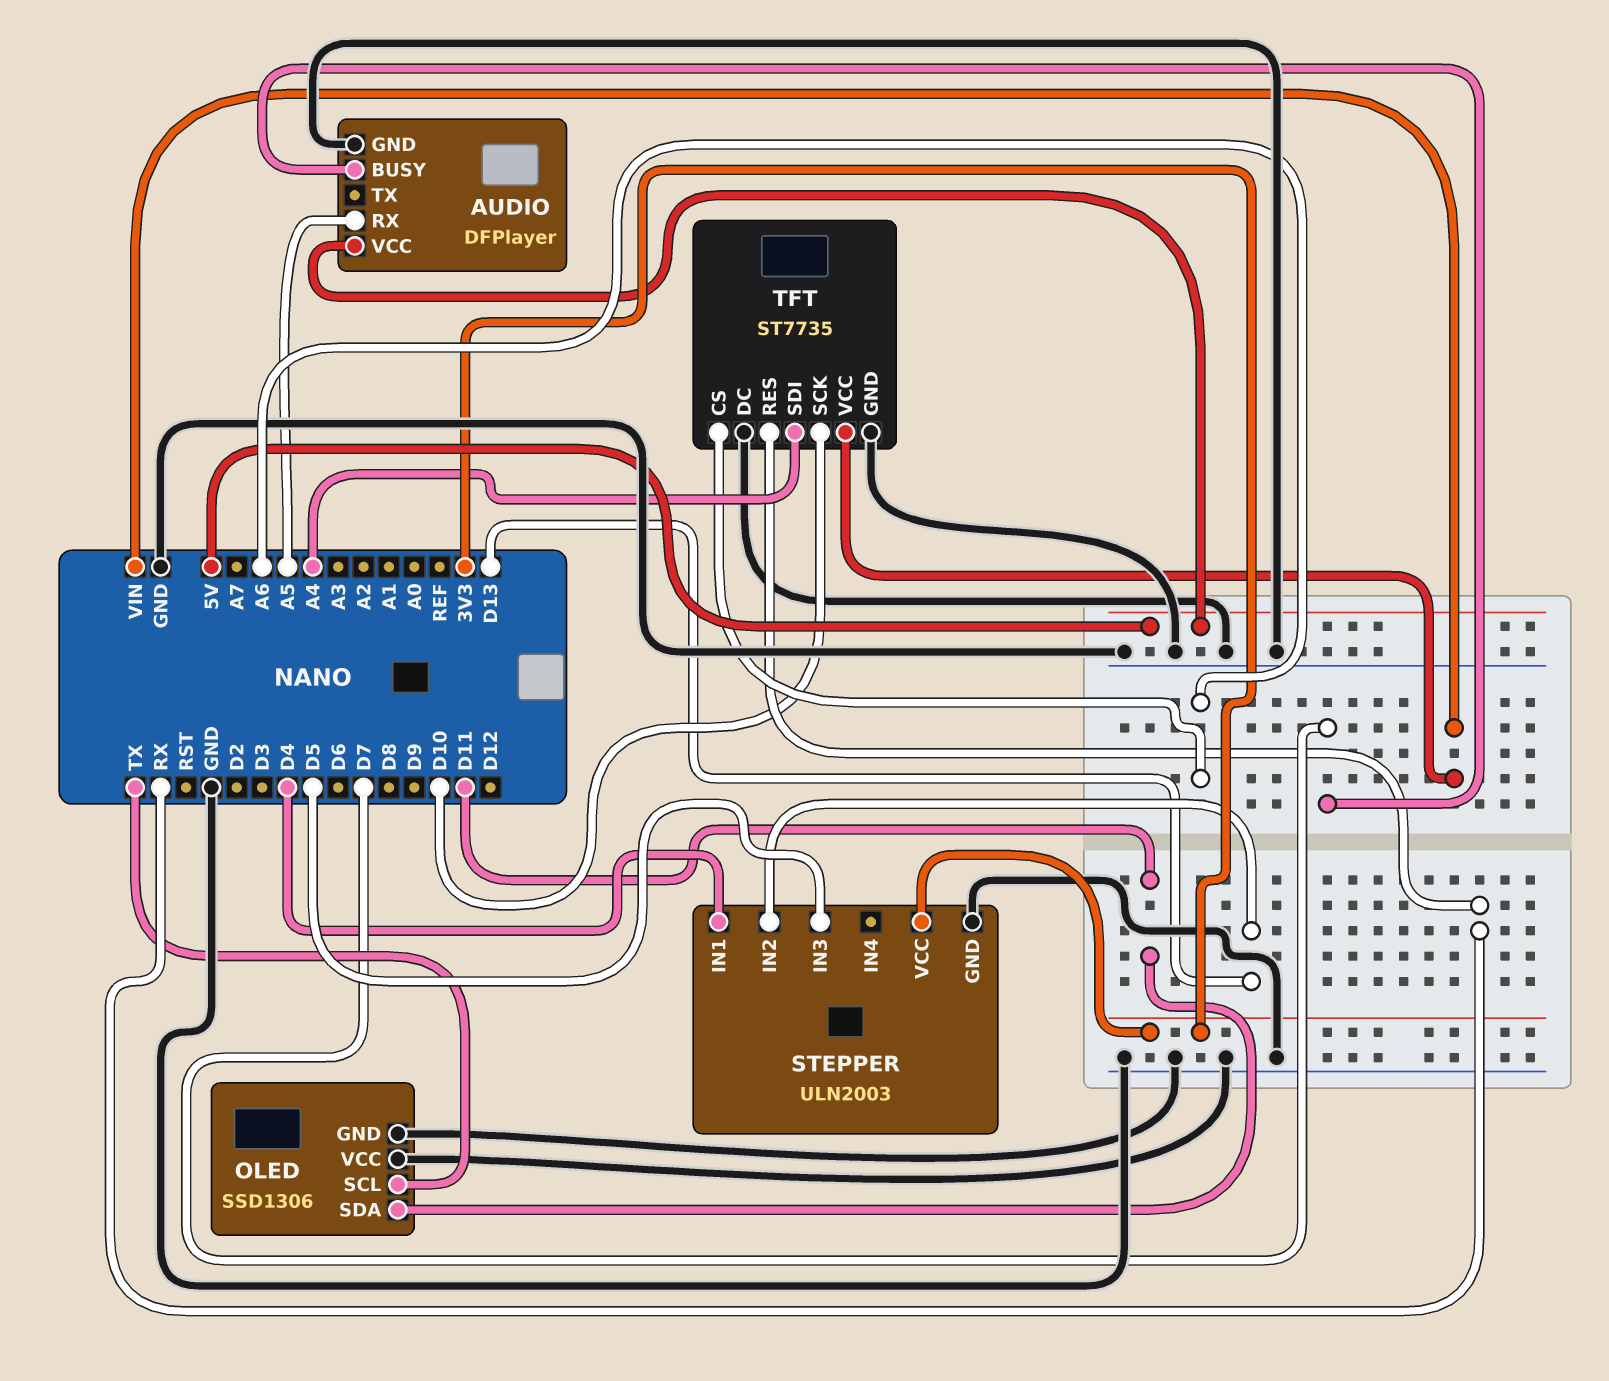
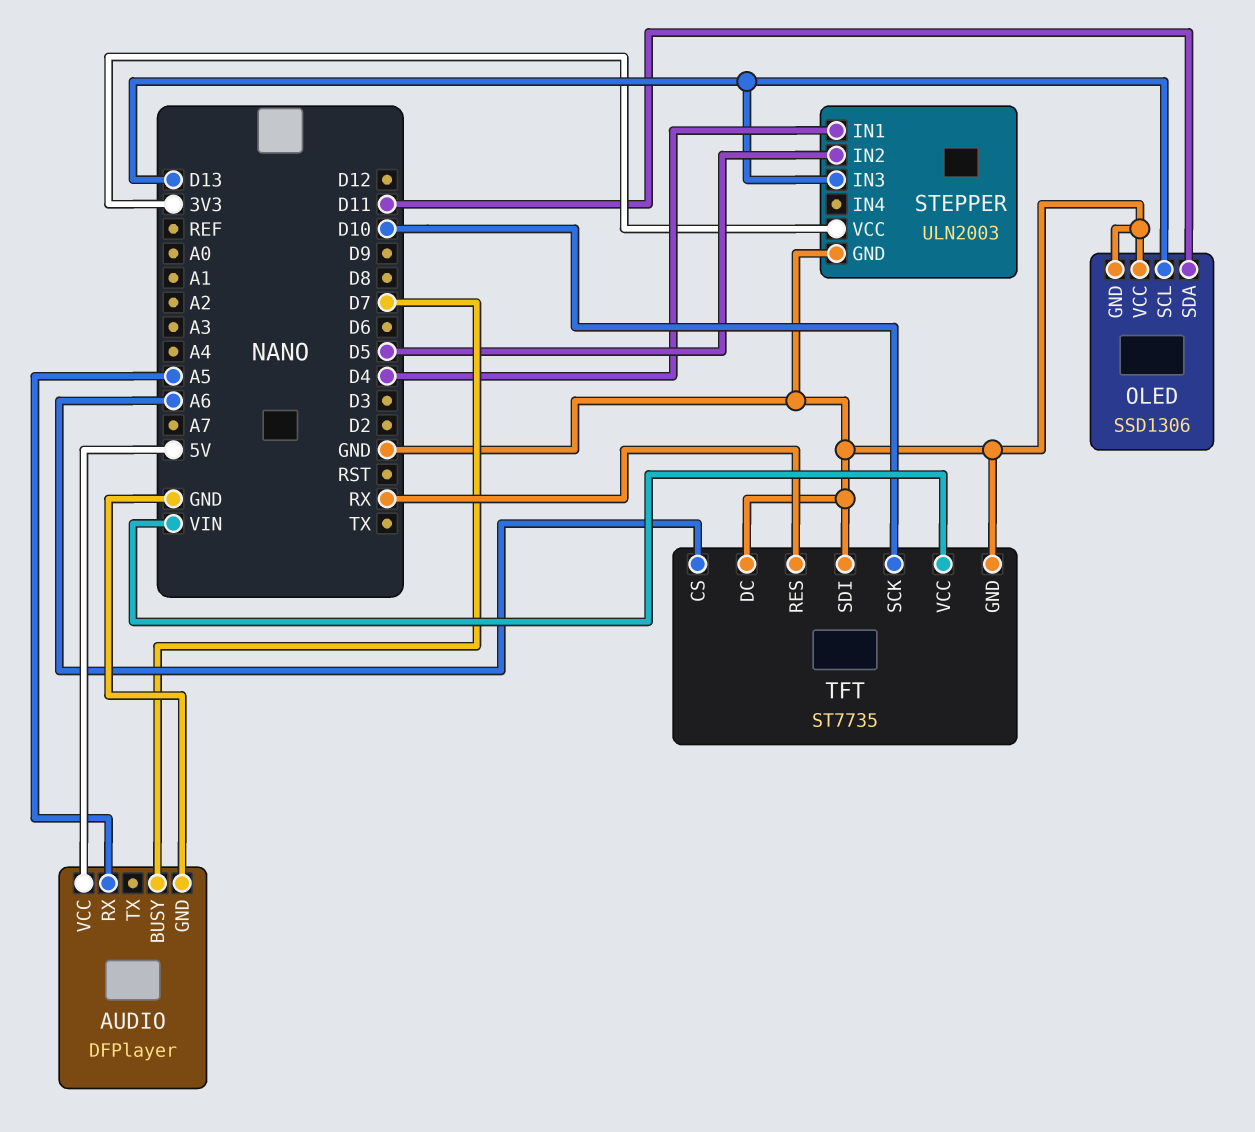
OLED pin SCL: TX -> D13
STEPPER pin IN2: D13 -> D5
STEPPER pin IN3: D5 -> D13
TFT pin SDI: A4 -> GND

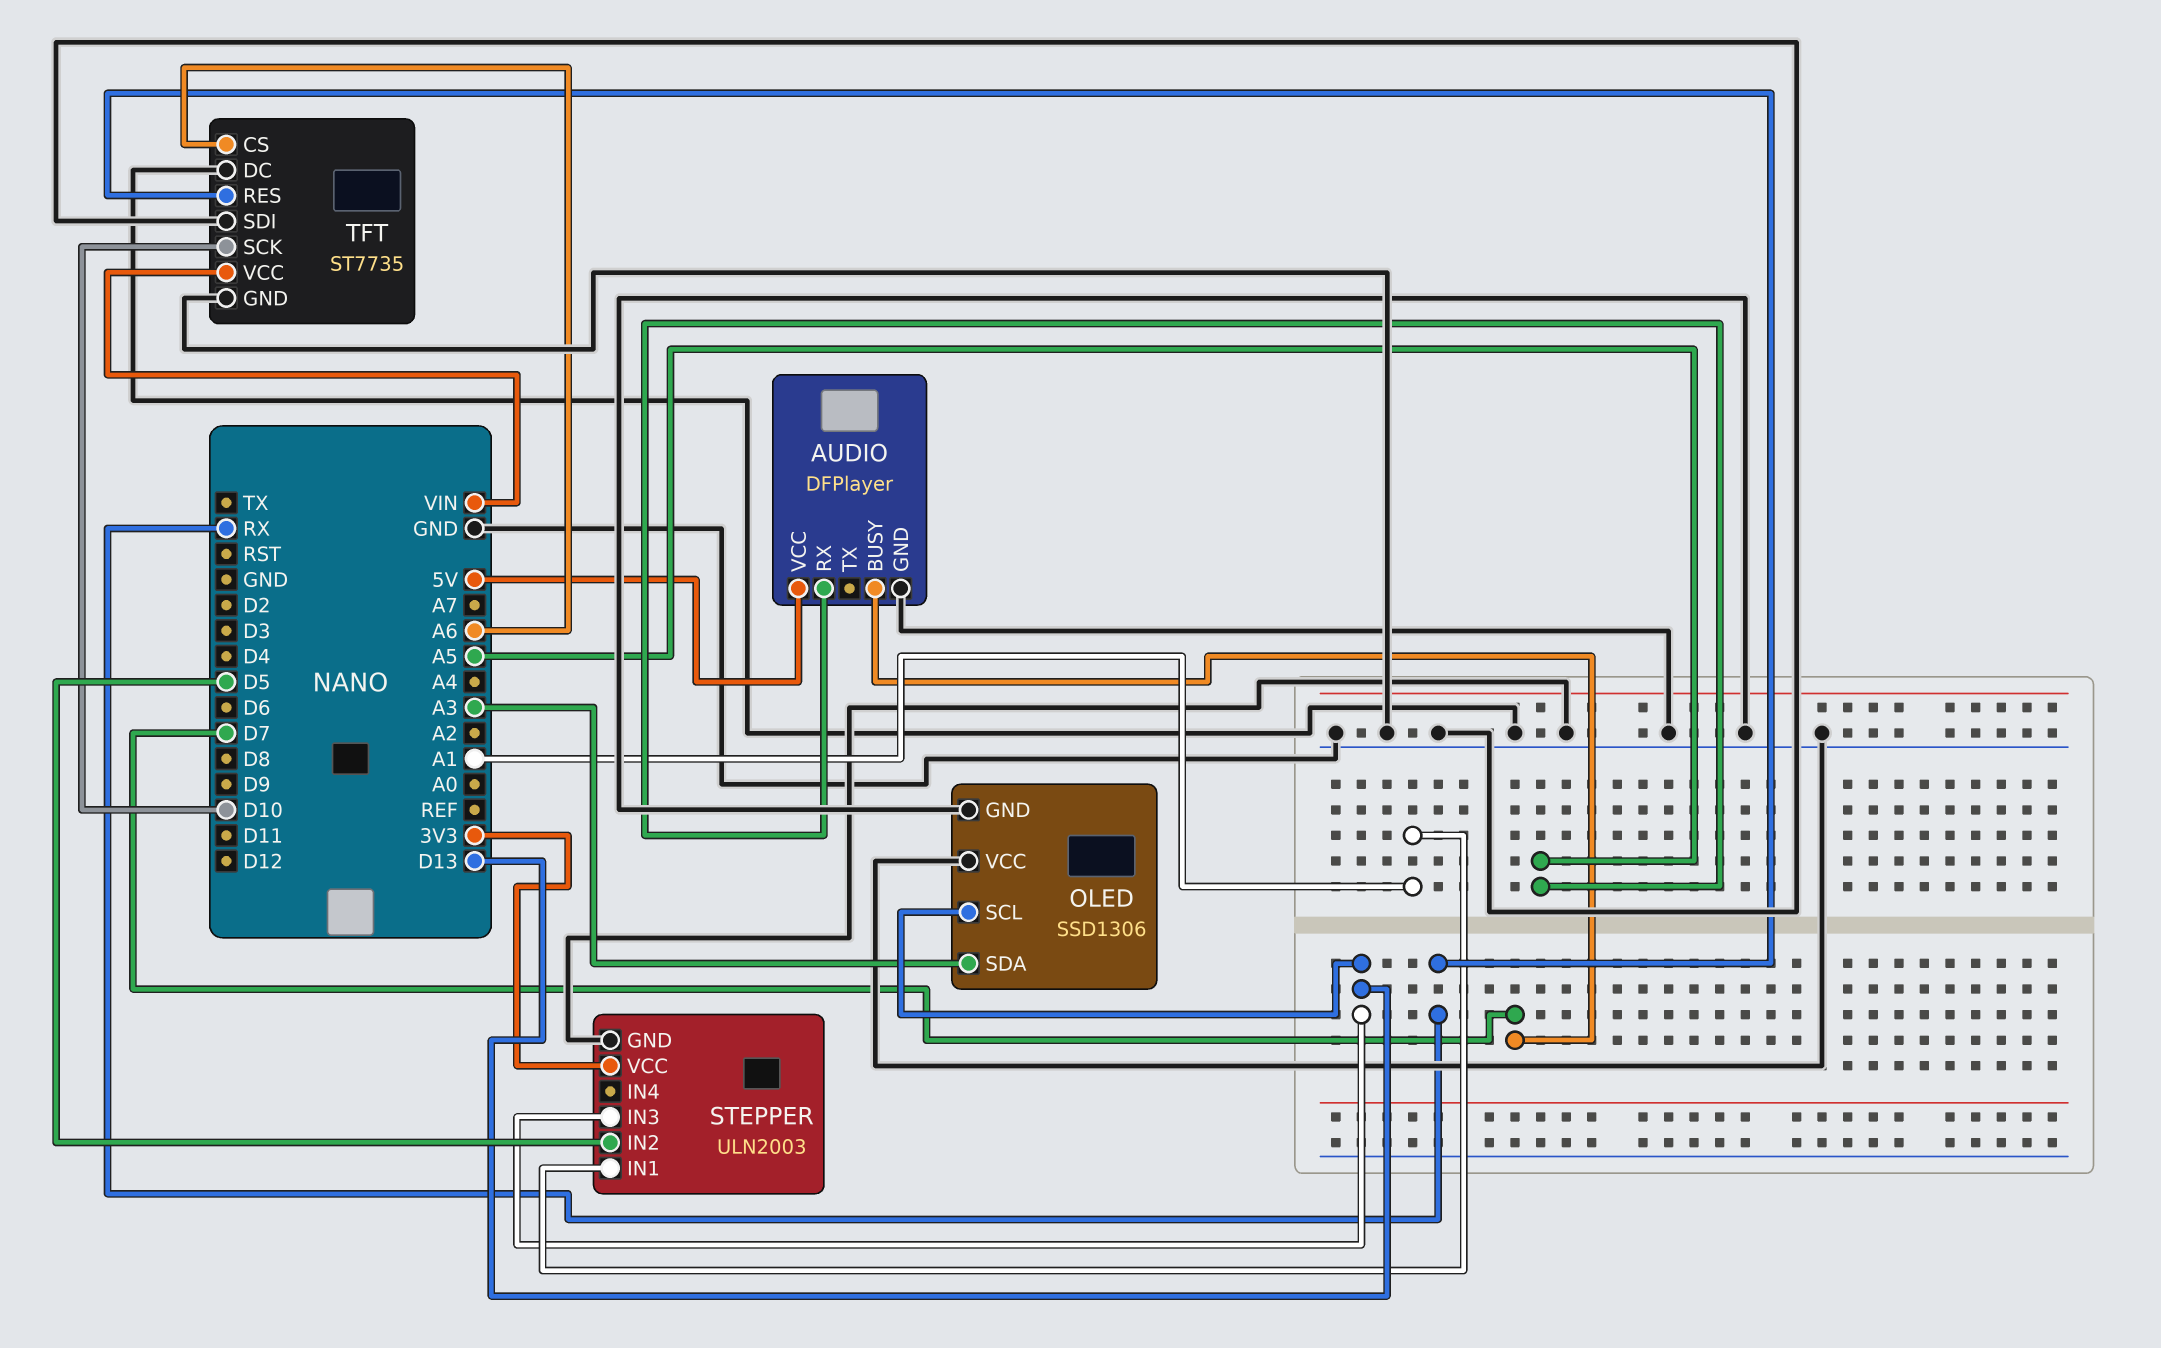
OLED pin SDA: D11 -> A3
STEPPER pin IN1: D4 -> A1

